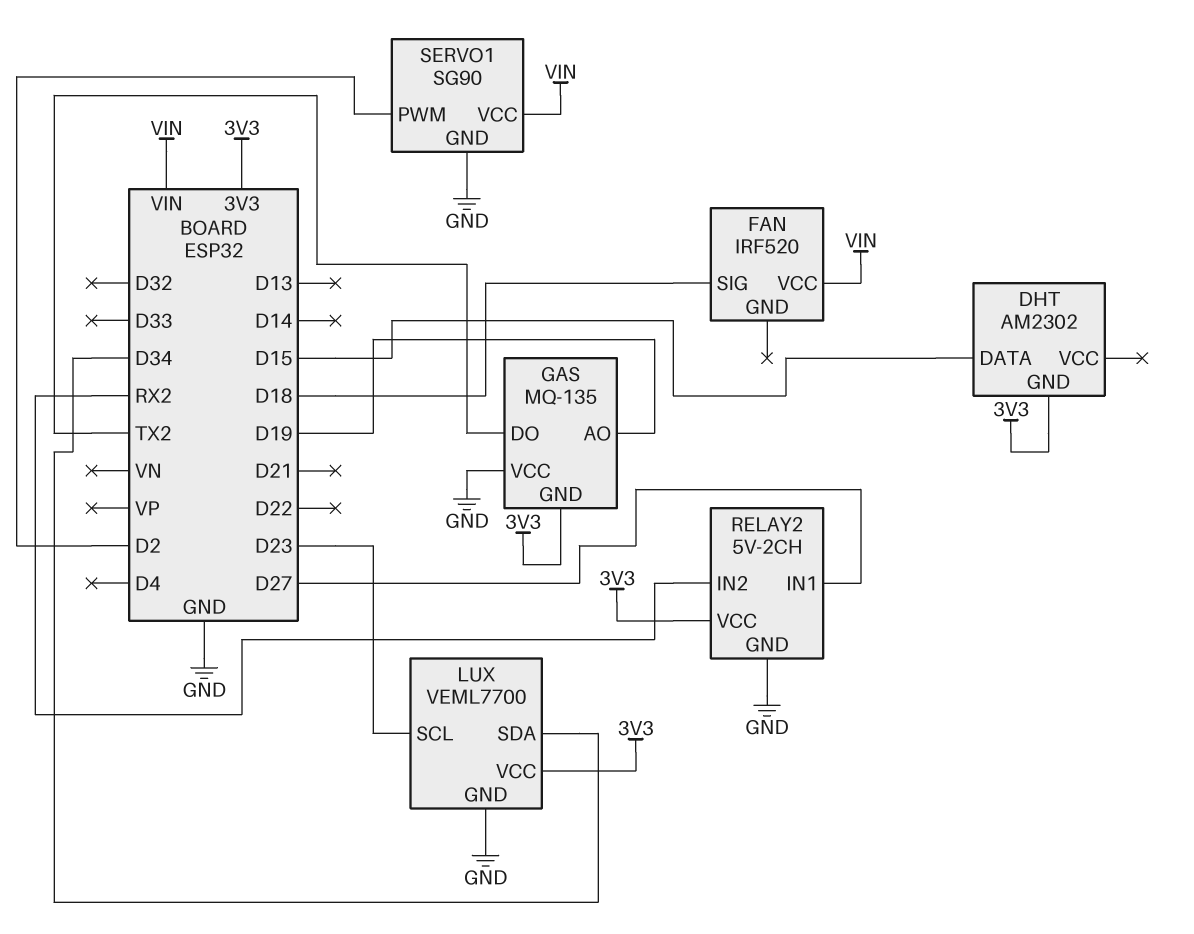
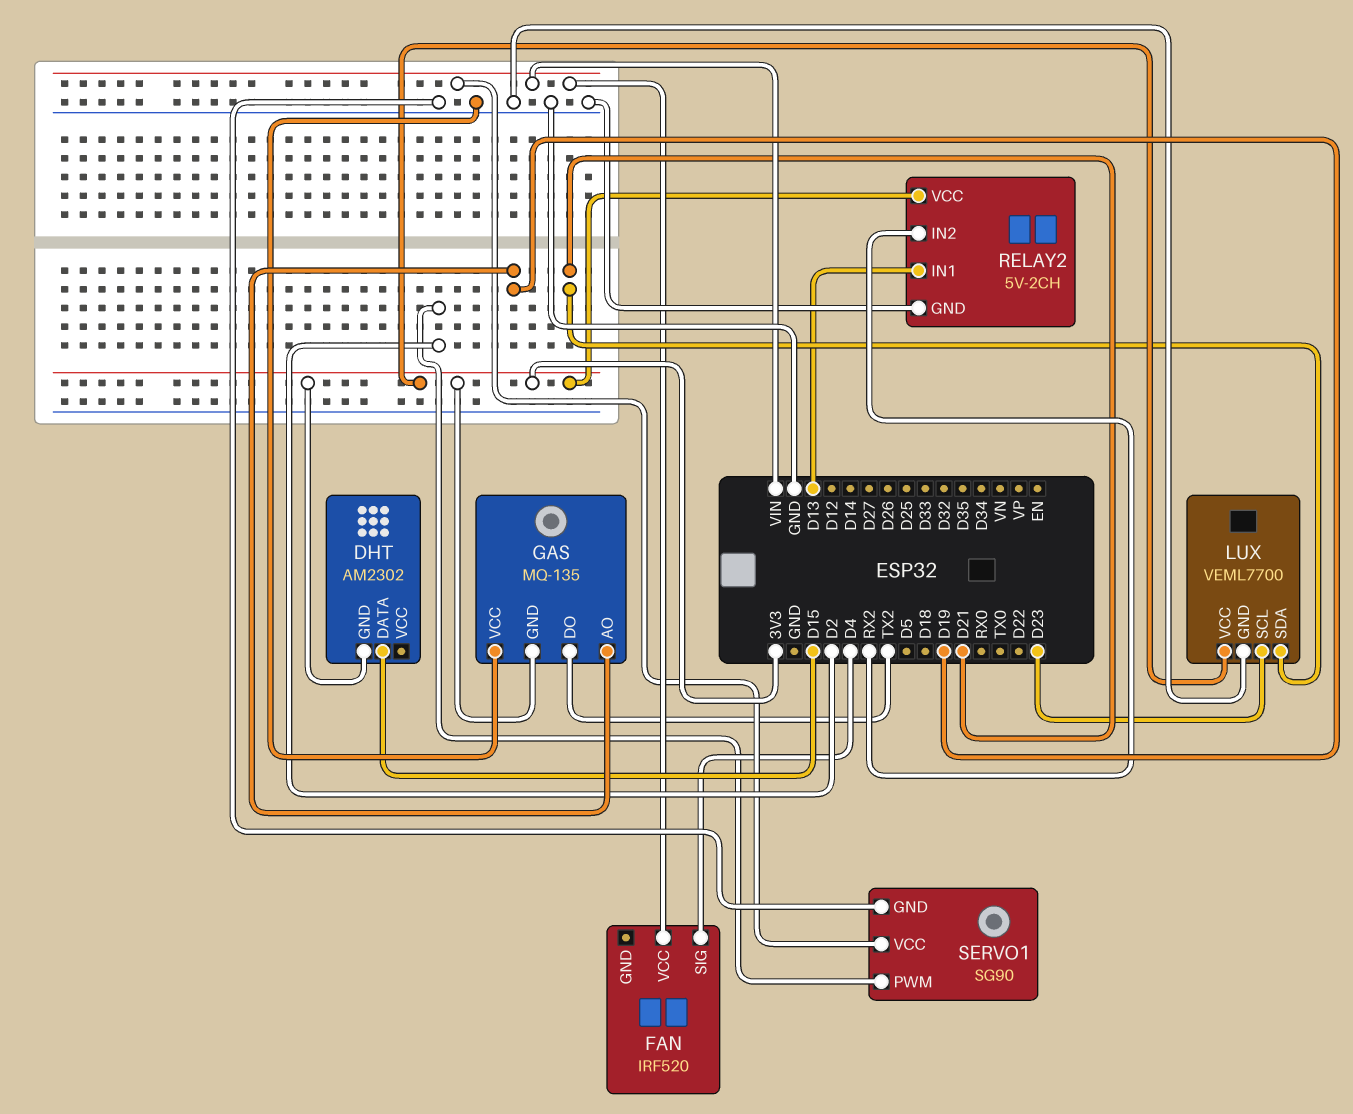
FAN pin SIG: D18 -> D4
LUX pin SDA: D34 -> D21
RELAY2 pin IN1: D27 -> D13

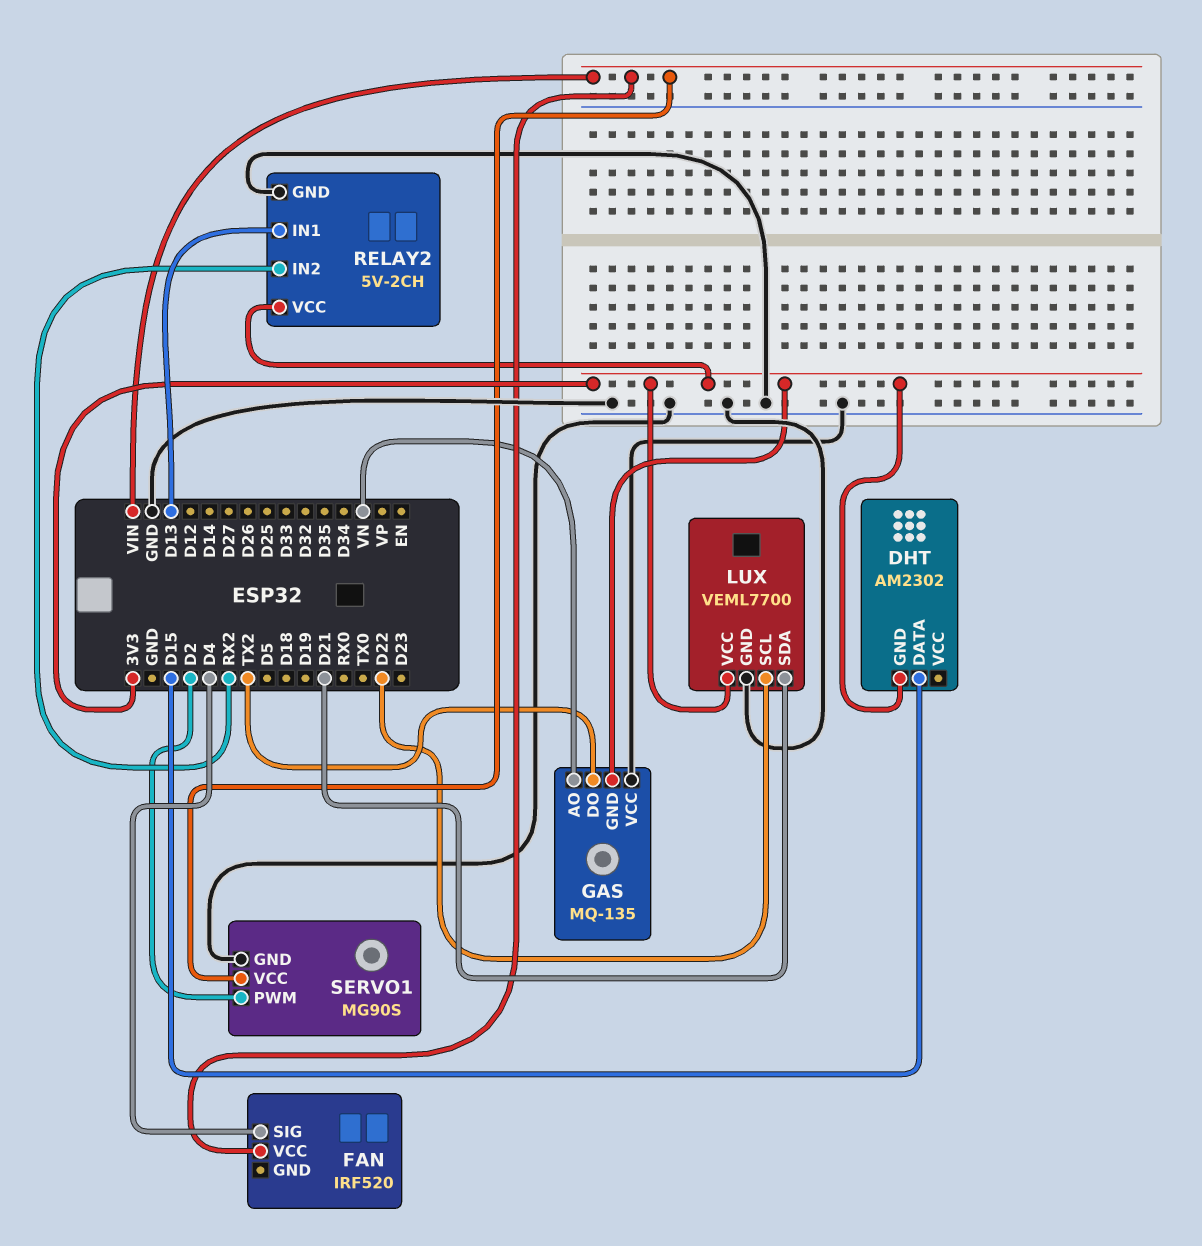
GAS pin AO: D19 -> VN
LUX pin SCL: D23 -> D22
SERVO1: SG90 -> MG90S

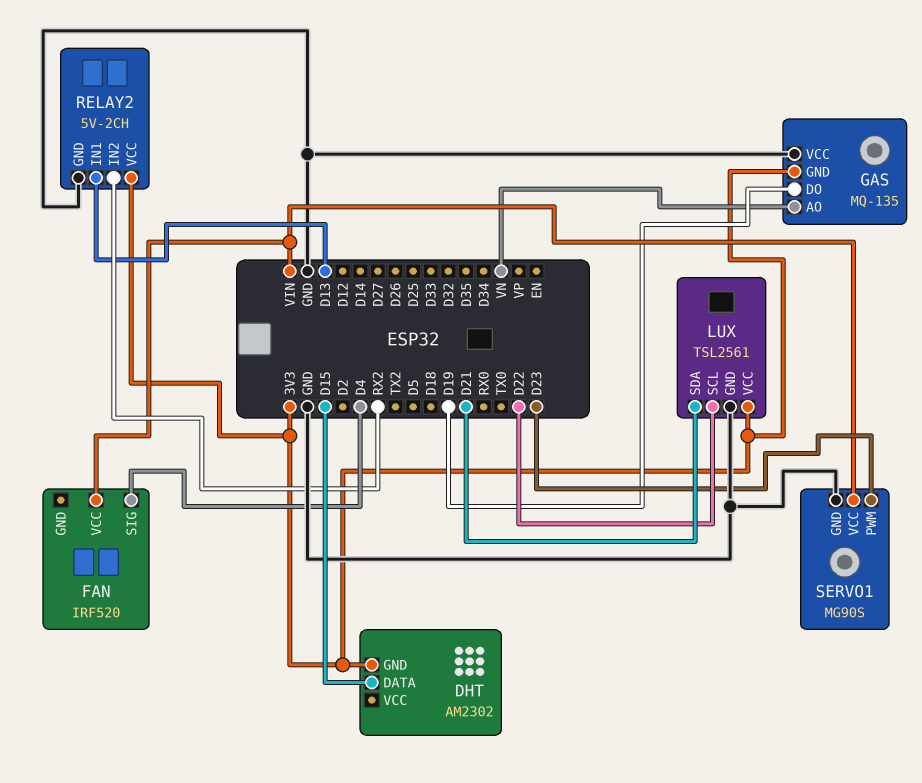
GAS pin DO: TX2 -> D19
LUX: VEML7700 -> TSL2561
SERVO1 pin PWM: D2 -> D23

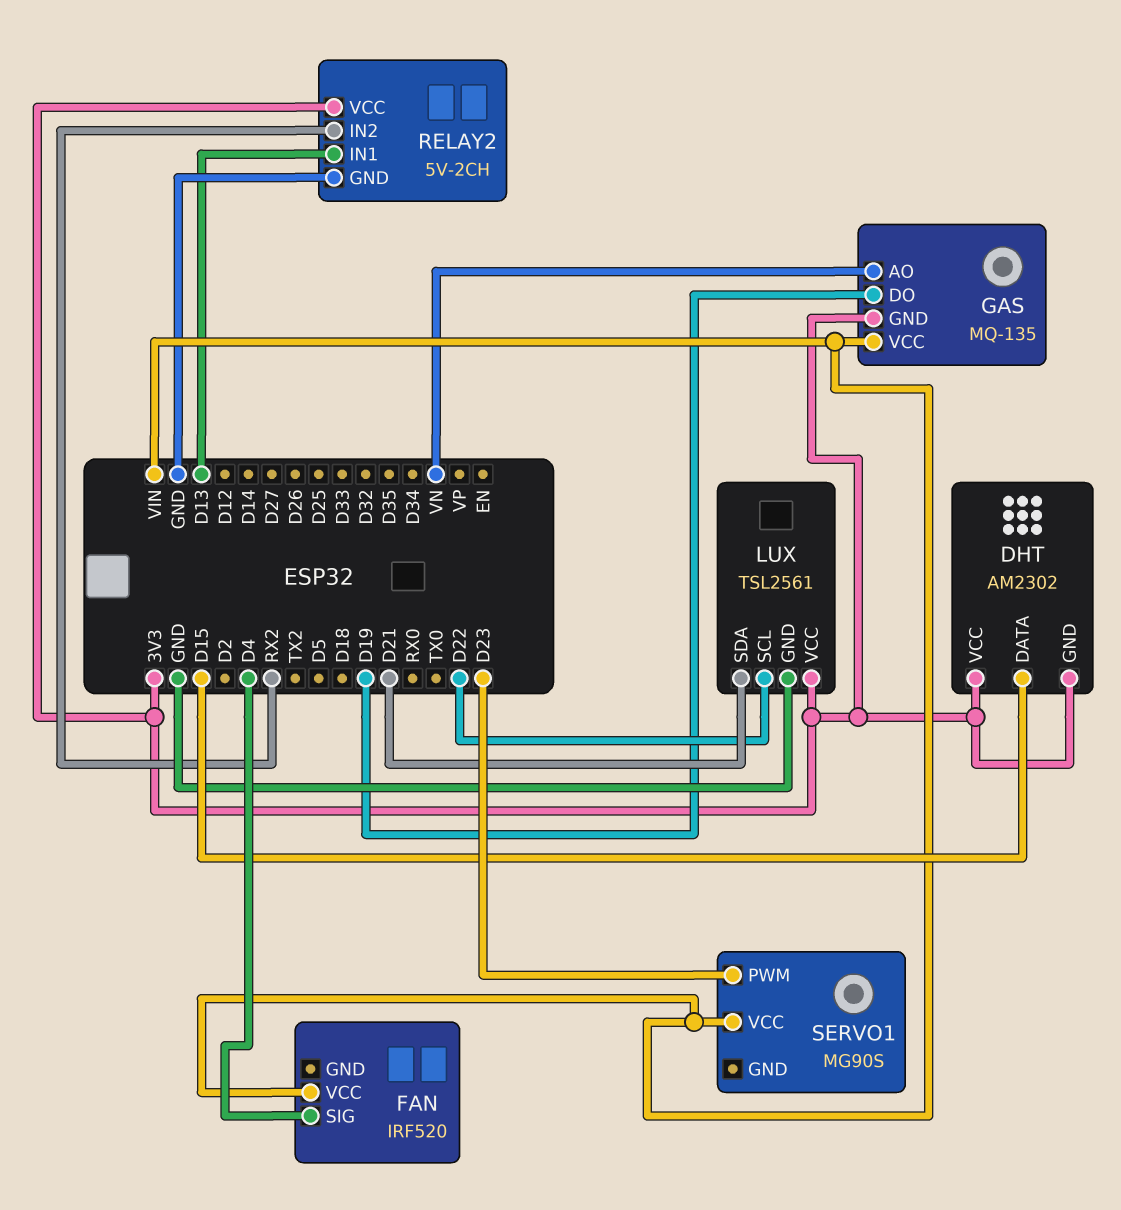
DHT pin VCC: none -> 3V3
GAS pin VCC: GND -> VIN
SERVO1 pin GND: GND -> none

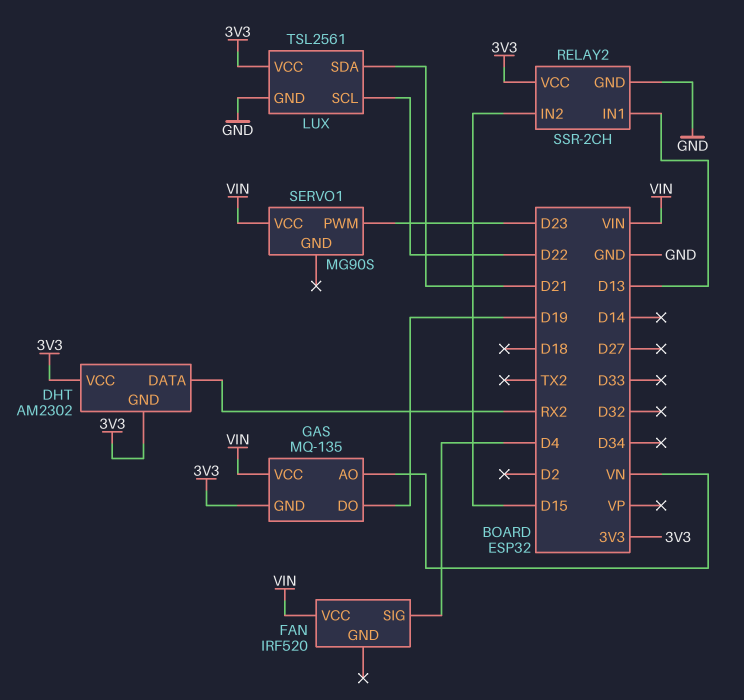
DHT pin DATA: D15 -> RX2
RELAY2: 5V-2CH -> SSR-2CH
RELAY2 pin IN2: RX2 -> D15

